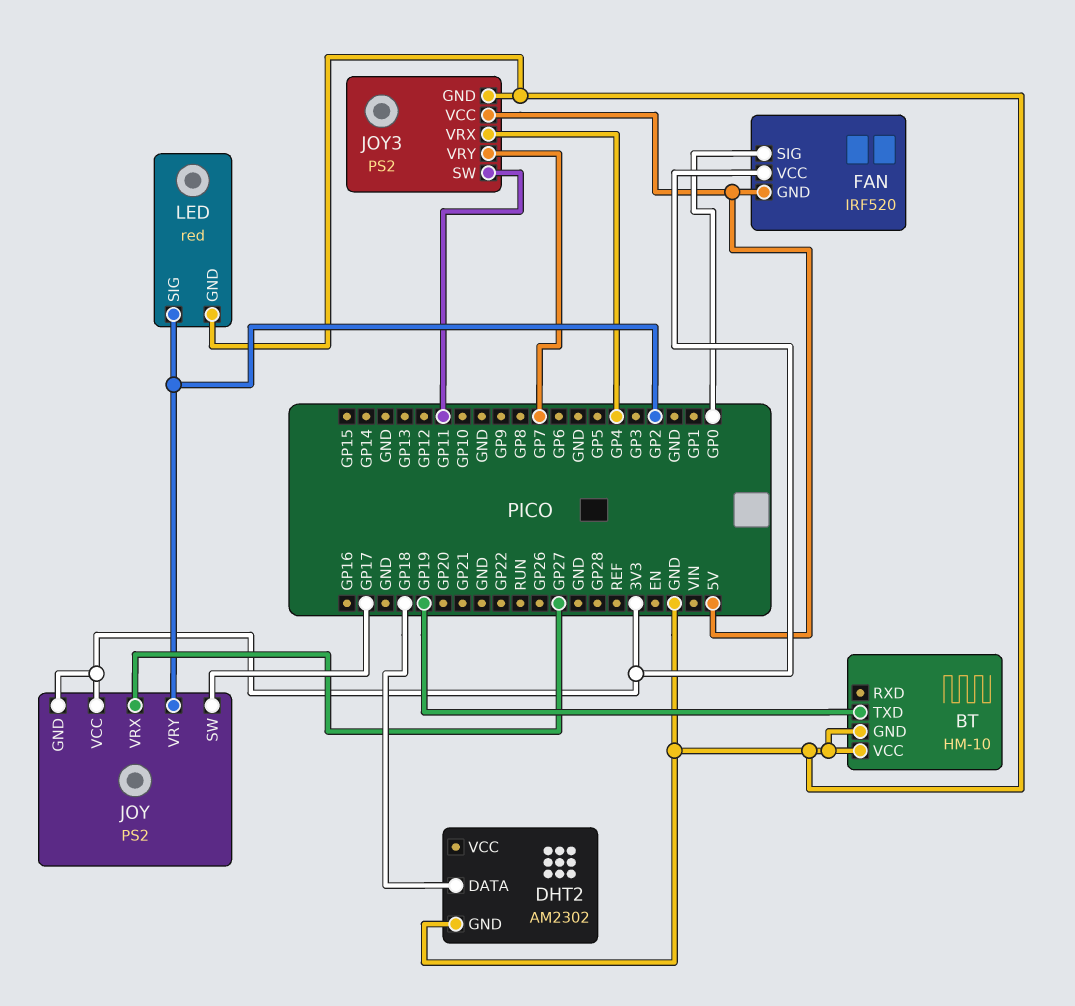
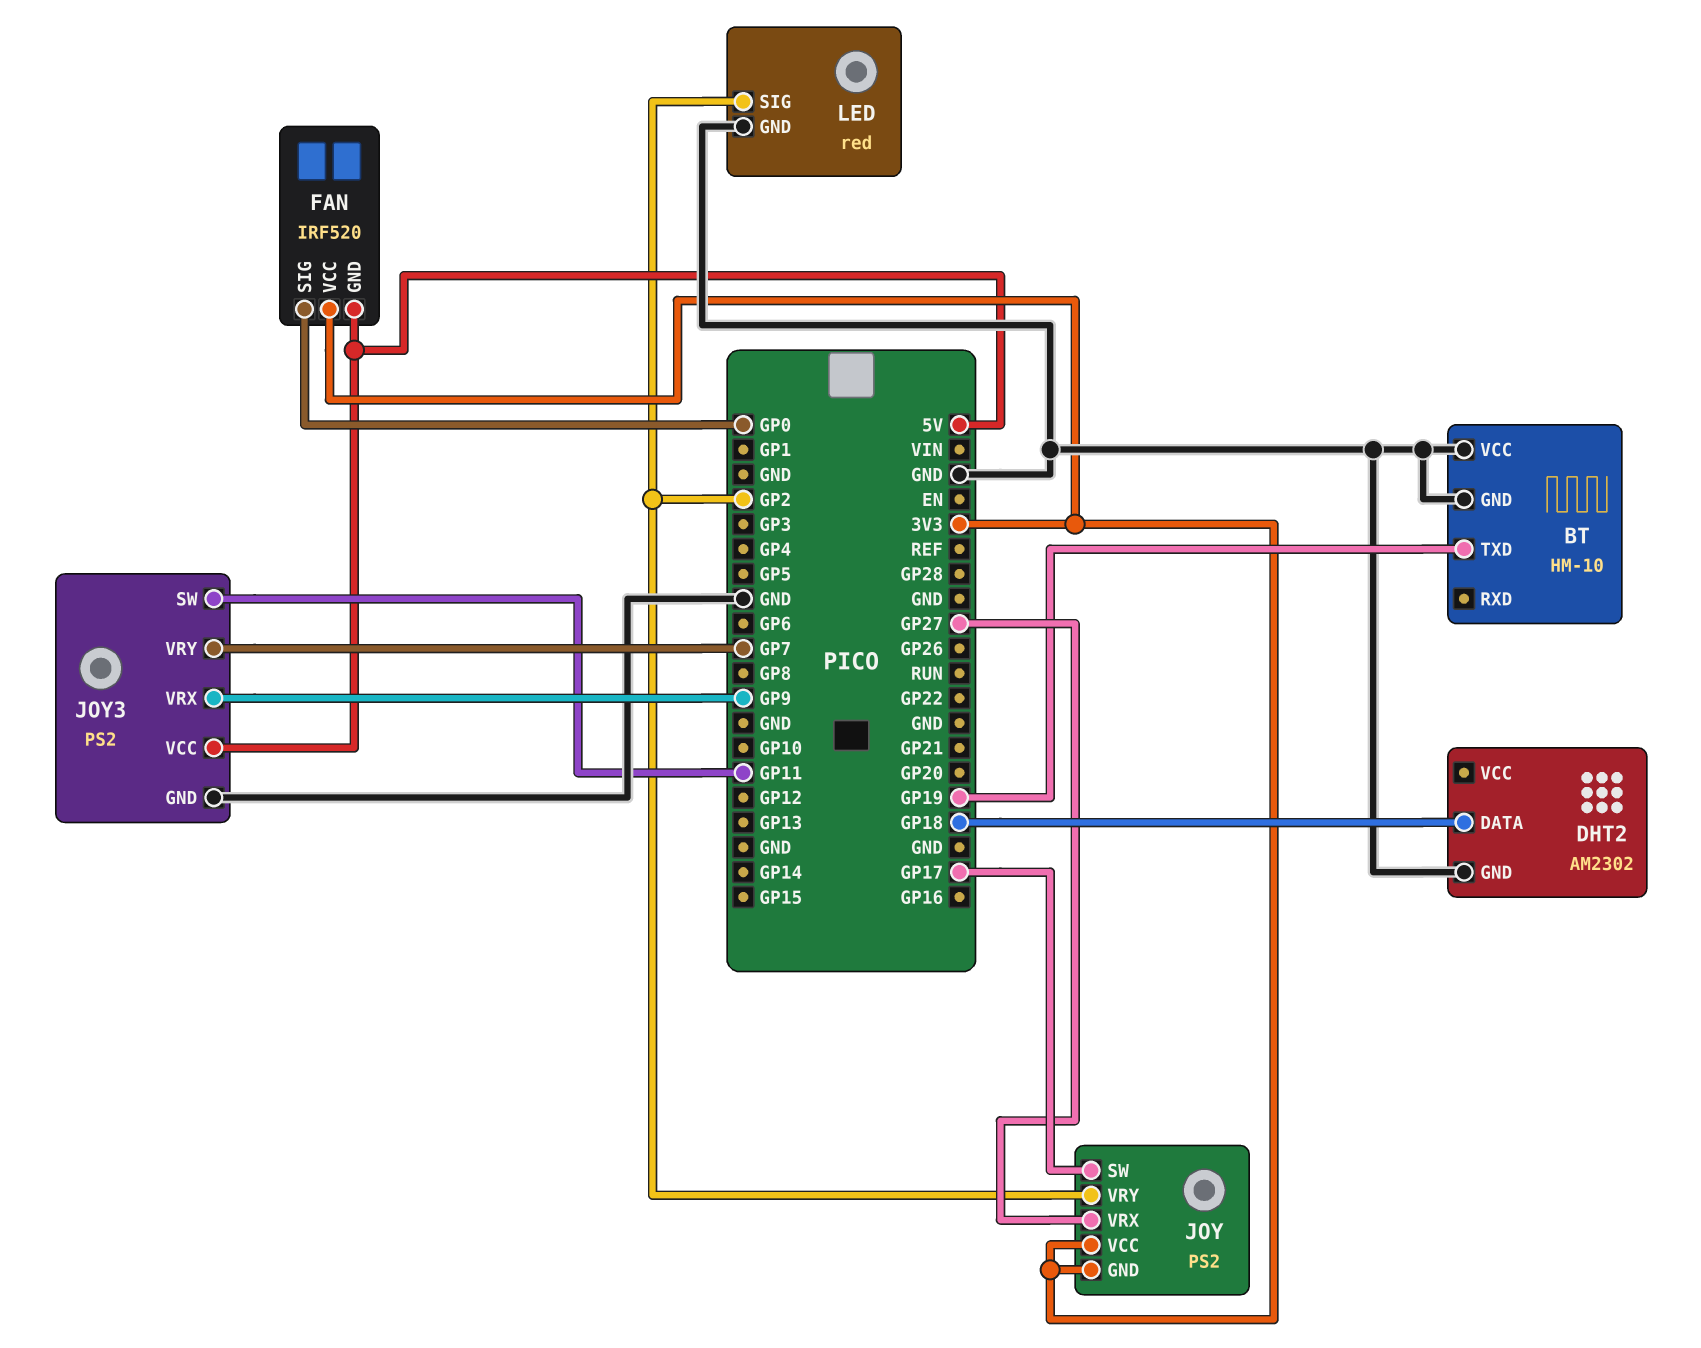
JOY3 pin VRX: GP4 -> GP9

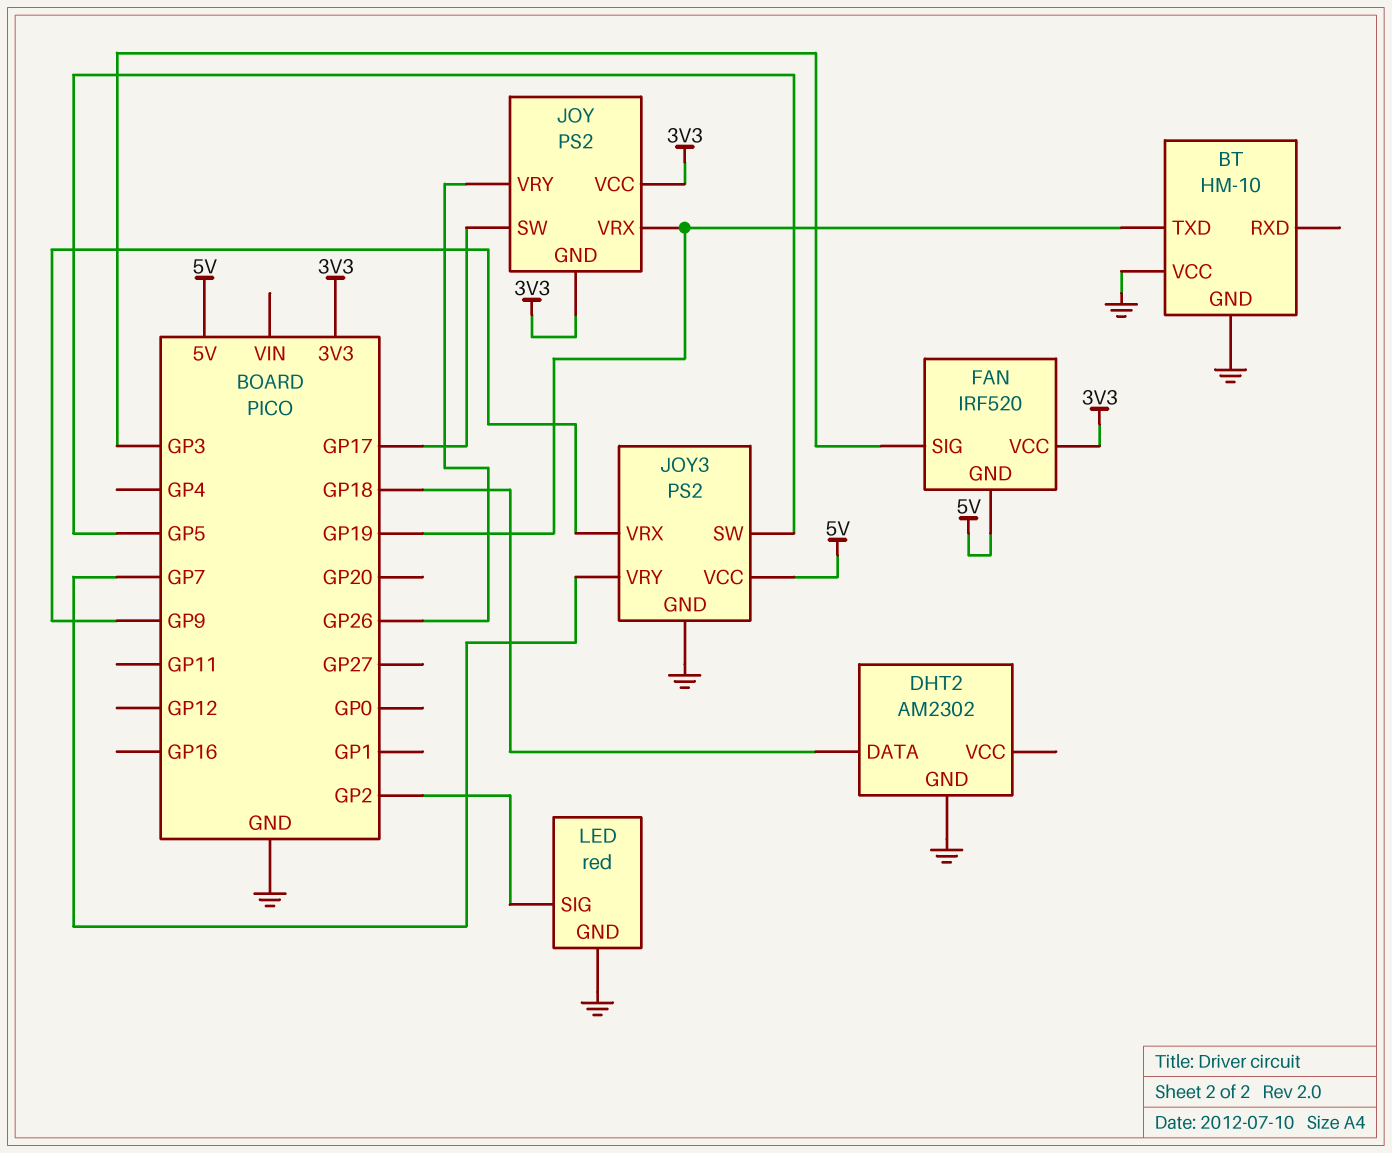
FAN pin SIG: GP0 -> GP3
JOY pin VRX: GP27 -> GP19
JOY pin VRY: GP2 -> GP26
JOY3 pin SW: GP11 -> GP5

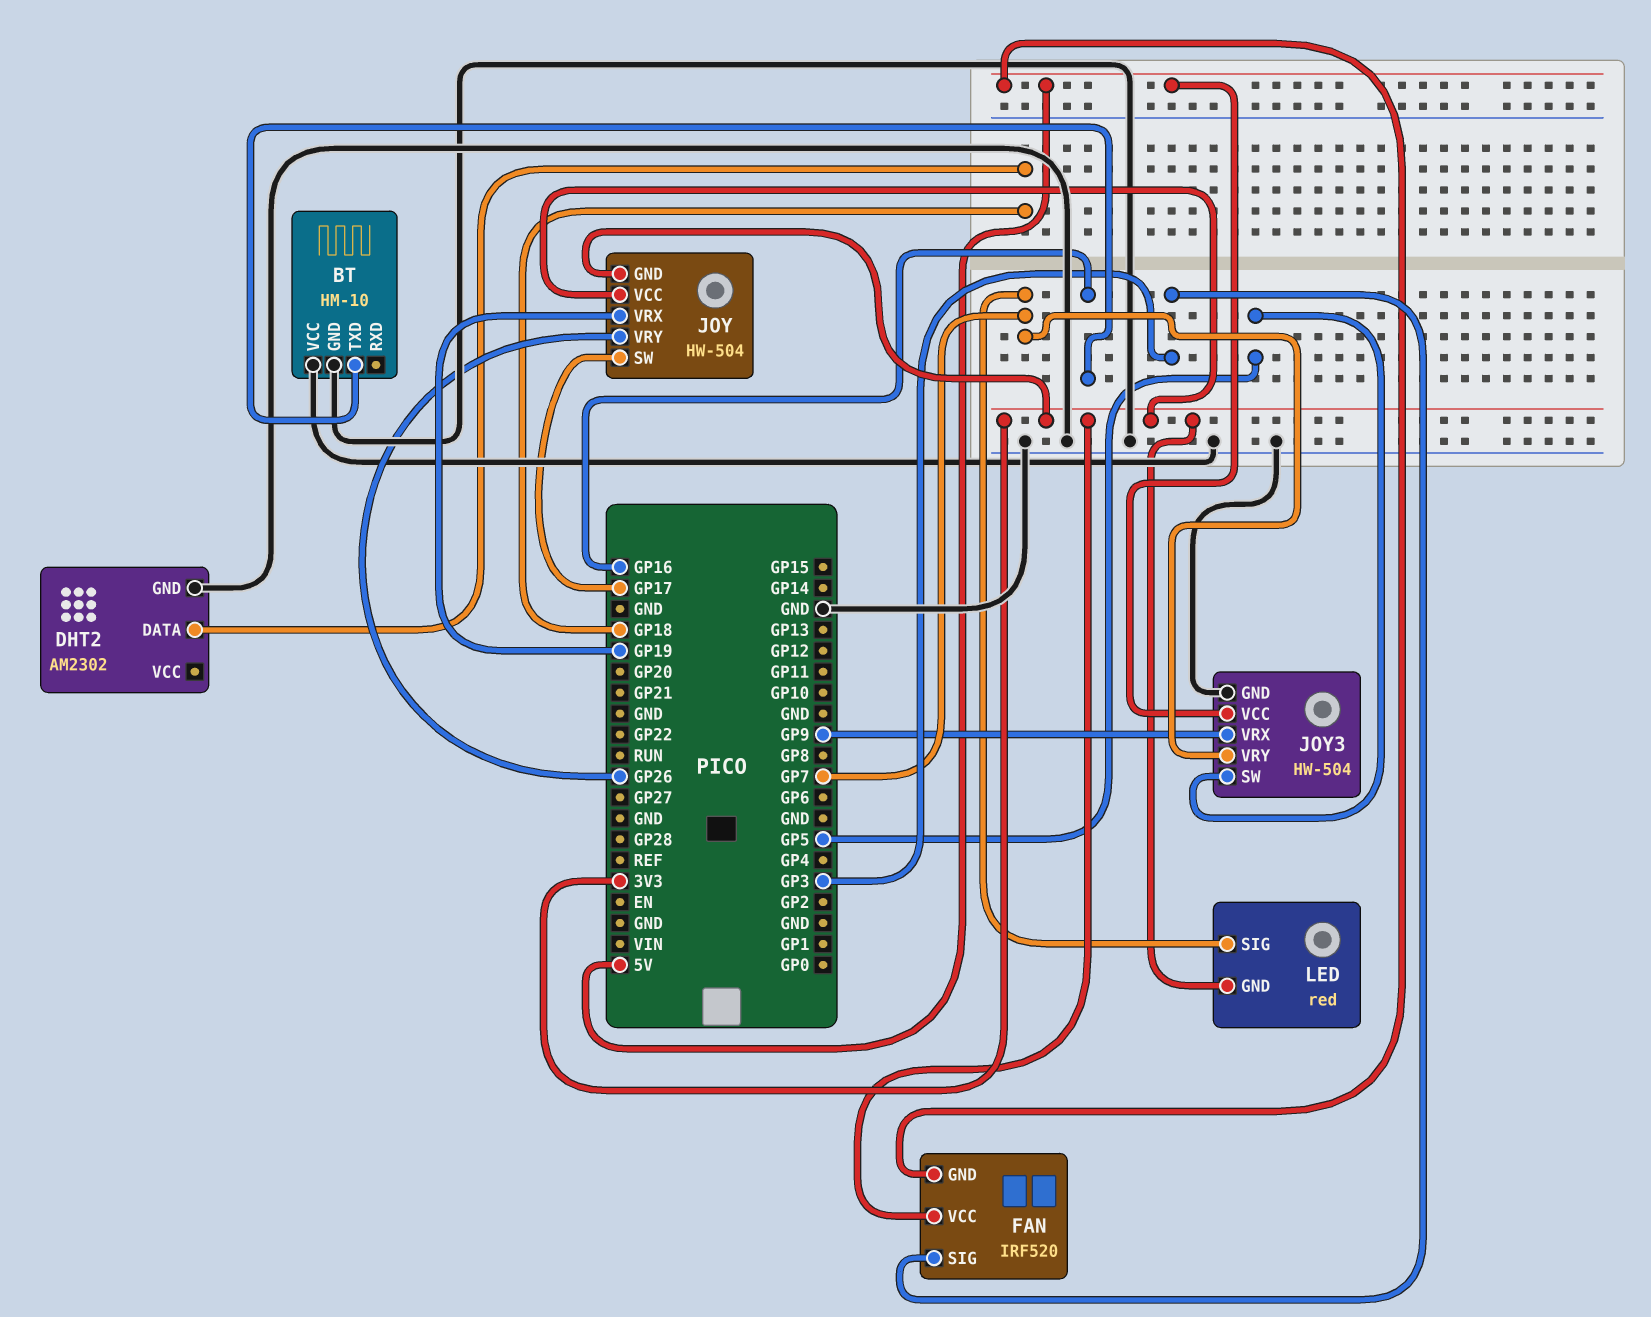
BT pin TXD: GP19 -> GP16
JOY: PS2 -> HW-504
JOY3: PS2 -> HW-504
LED pin GND: GND -> 3V3
LED pin SIG: GP2 -> GP7

